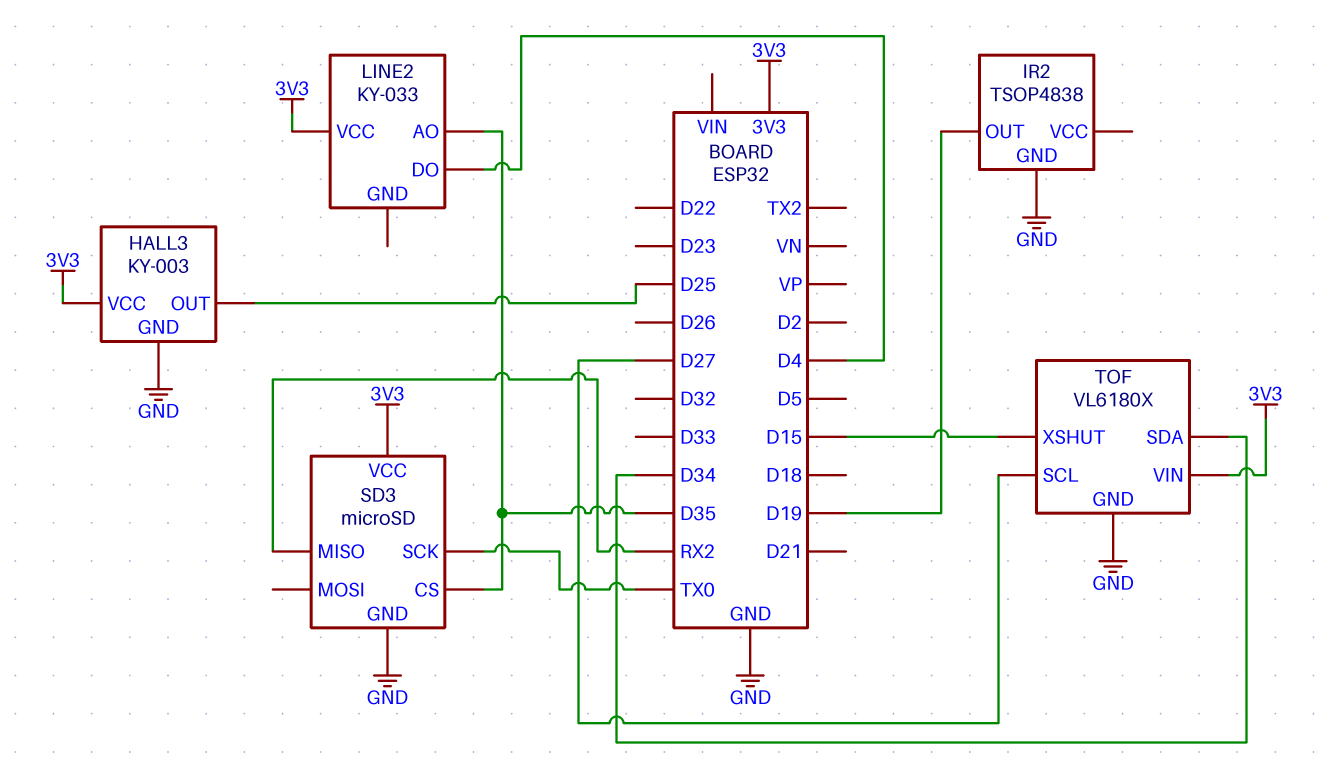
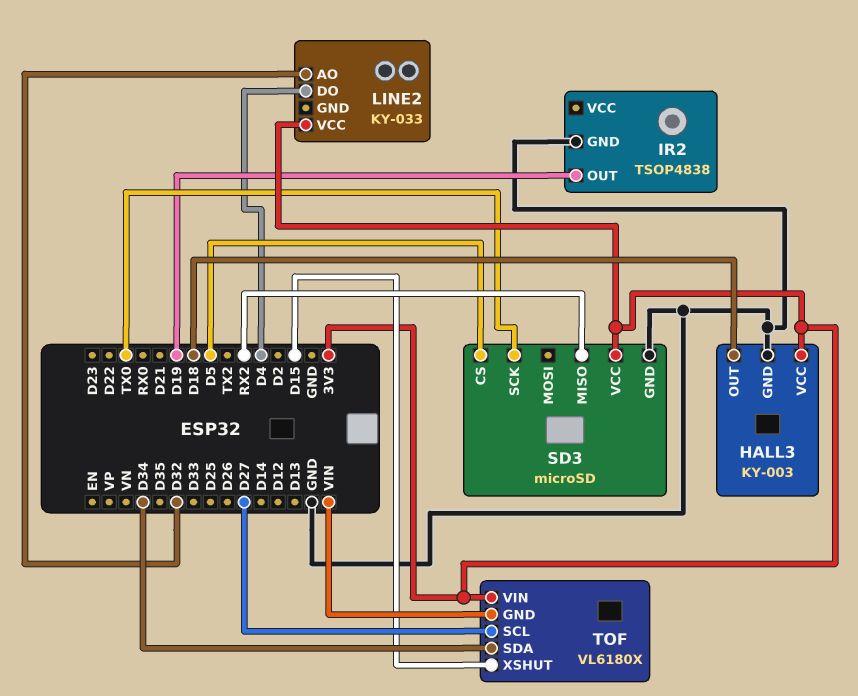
HALL3 pin OUT: D25 -> D18
LINE2 pin AO: D35 -> D32
SD3 pin CS: D35 -> D5
TOF pin GND: GND -> VIN

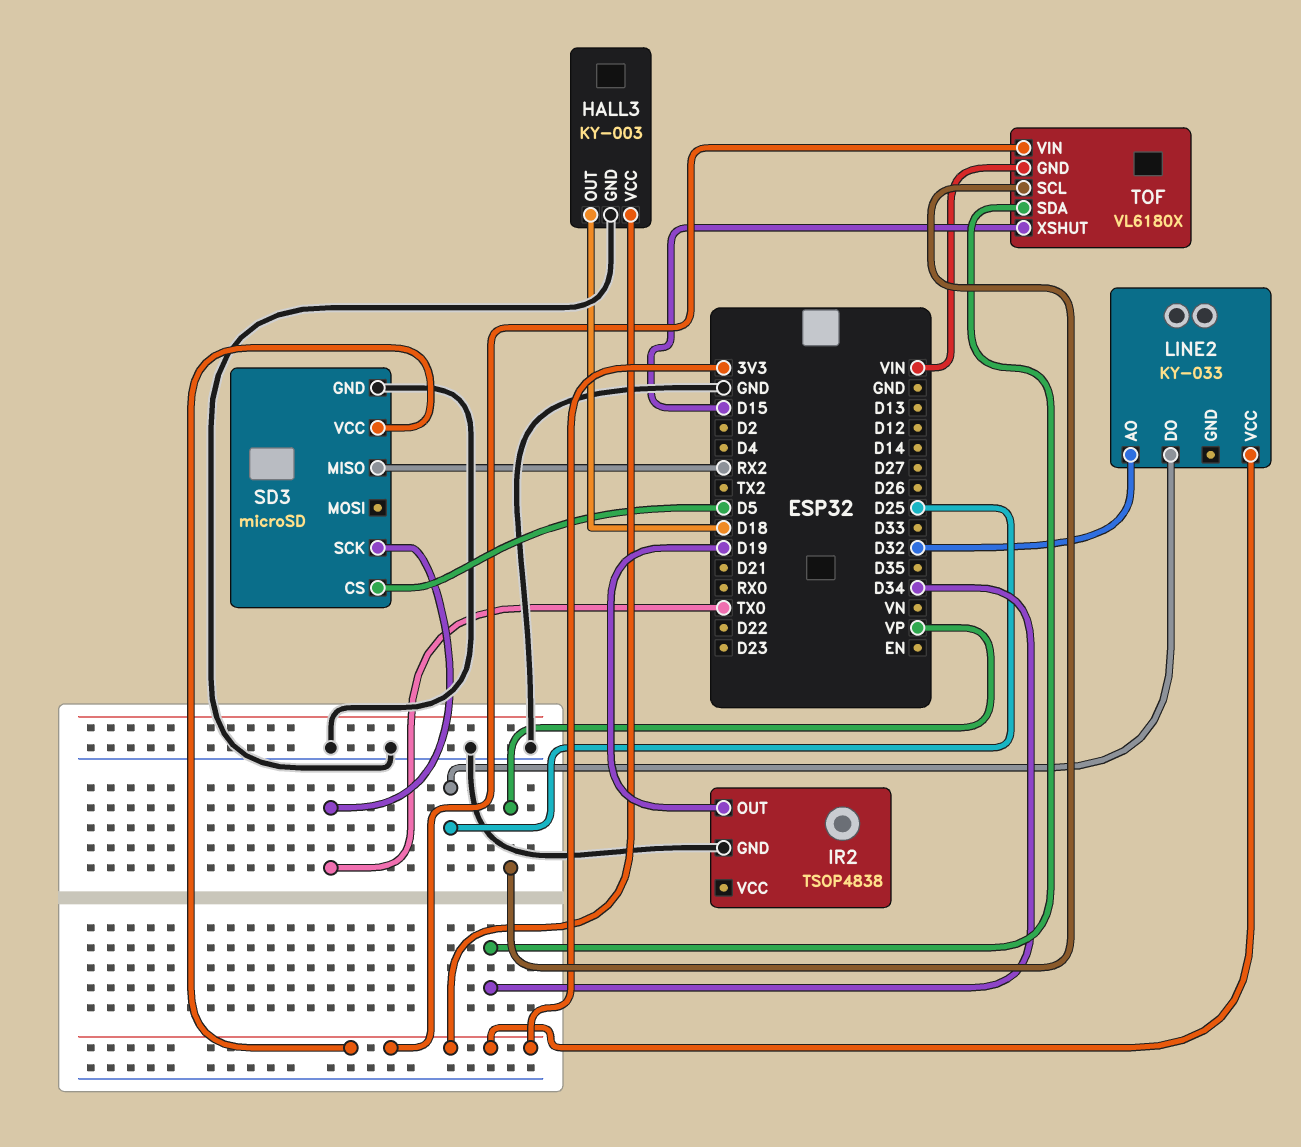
LINE2 pin DO: D4 -> D25
TOF pin SCL: D27 -> VP

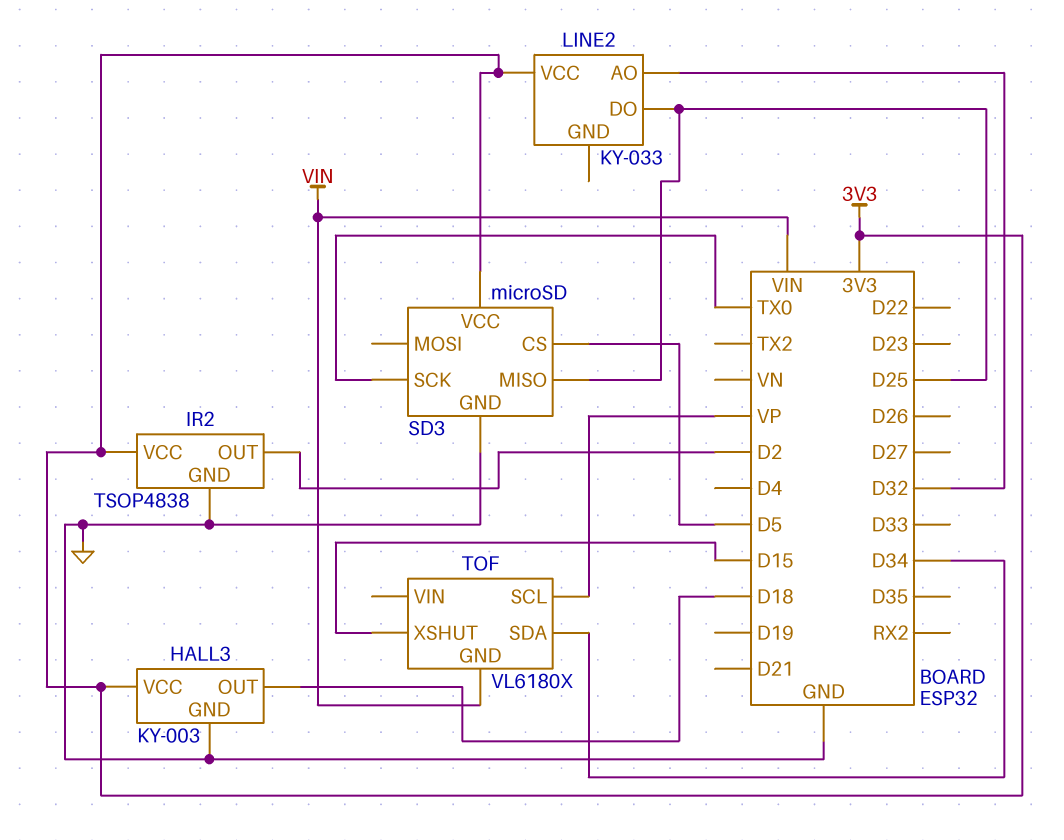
IR2 pin OUT: D19 -> D2
IR2 pin VCC: none -> 3V3
SD3 pin MISO: RX2 -> D25
TOF pin VIN: 3V3 -> none

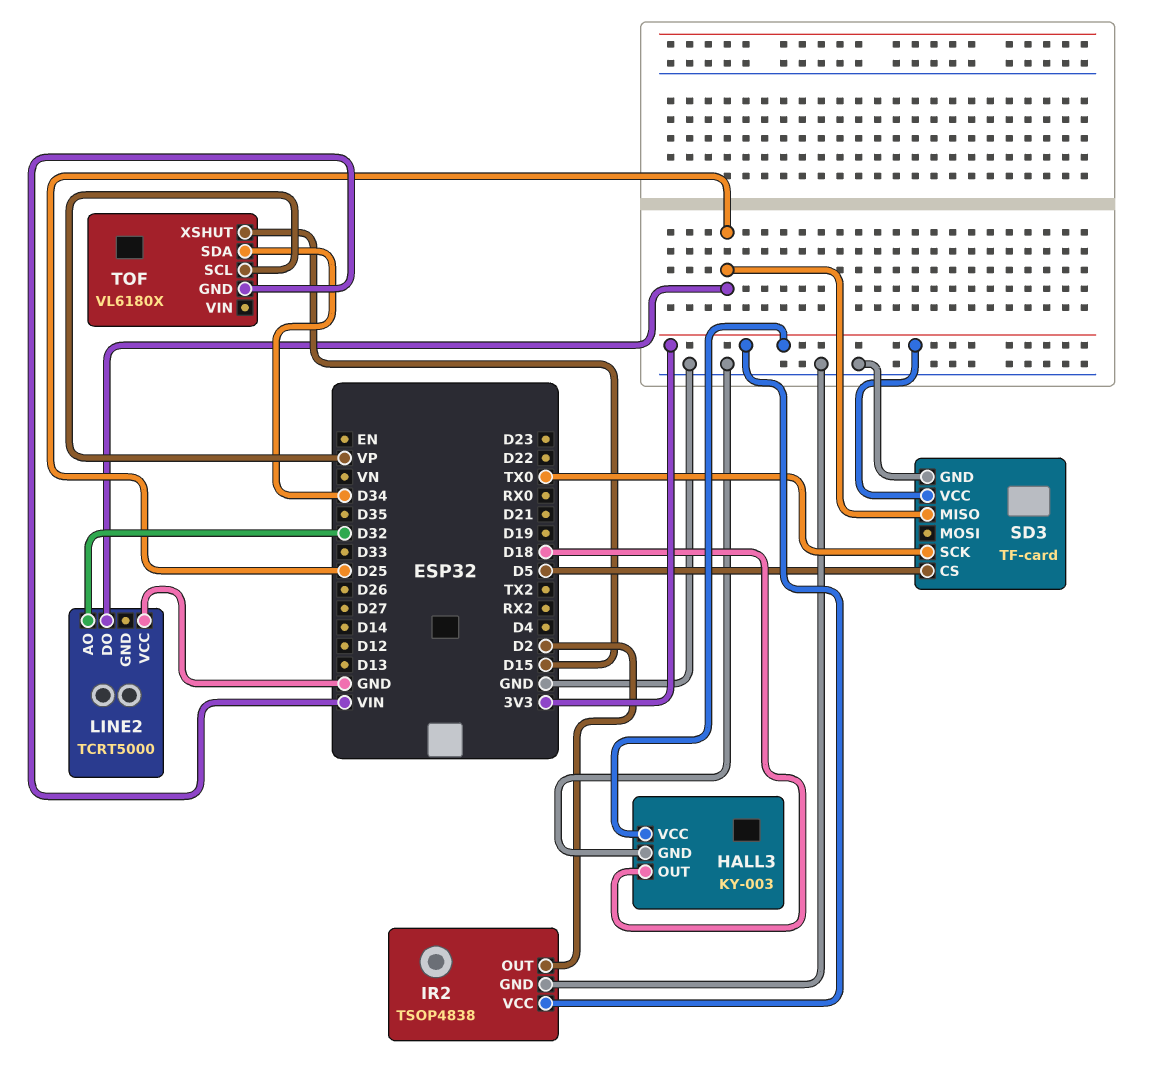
LINE2: KY-033 -> TCRT5000
LINE2 pin VCC: 3V3 -> GND
SD3: microSD -> TF-card

